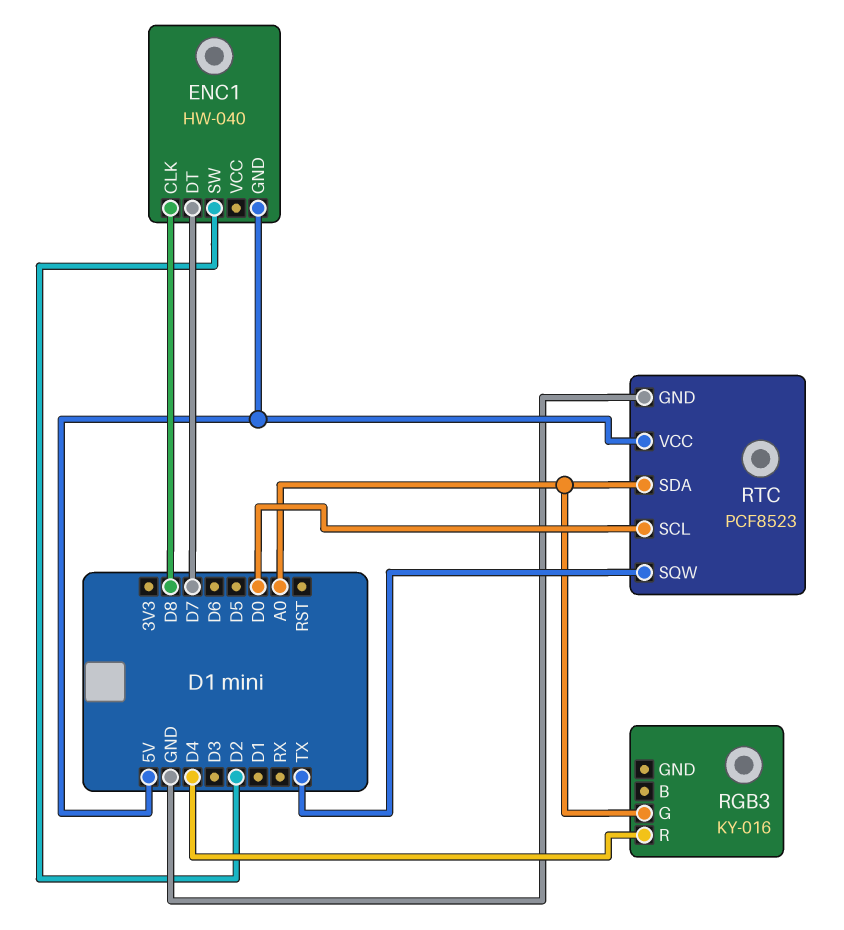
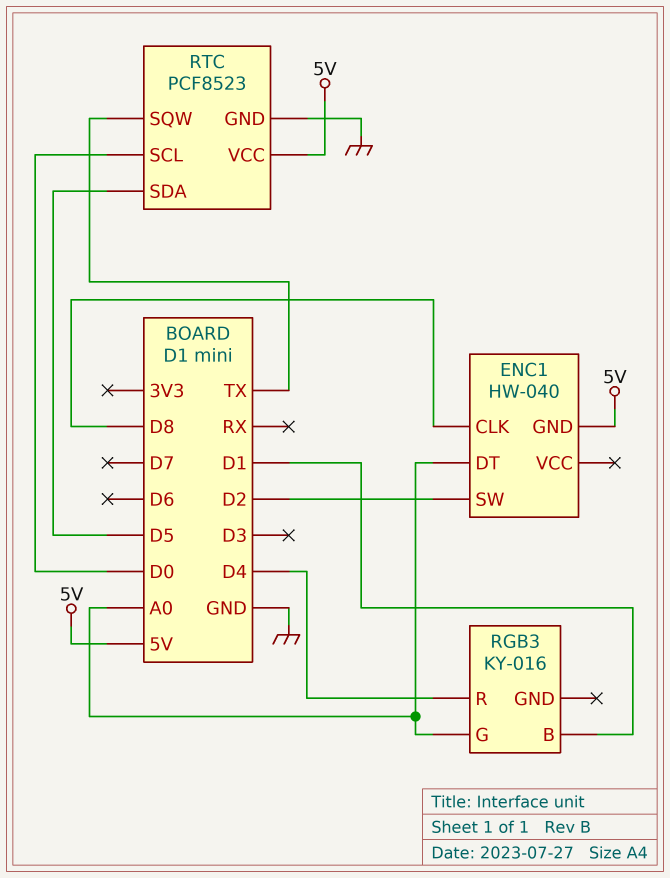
ENC1 pin DT: D7 -> A0
RGB3 pin B: none -> D1
RTC pin SDA: A0 -> D5

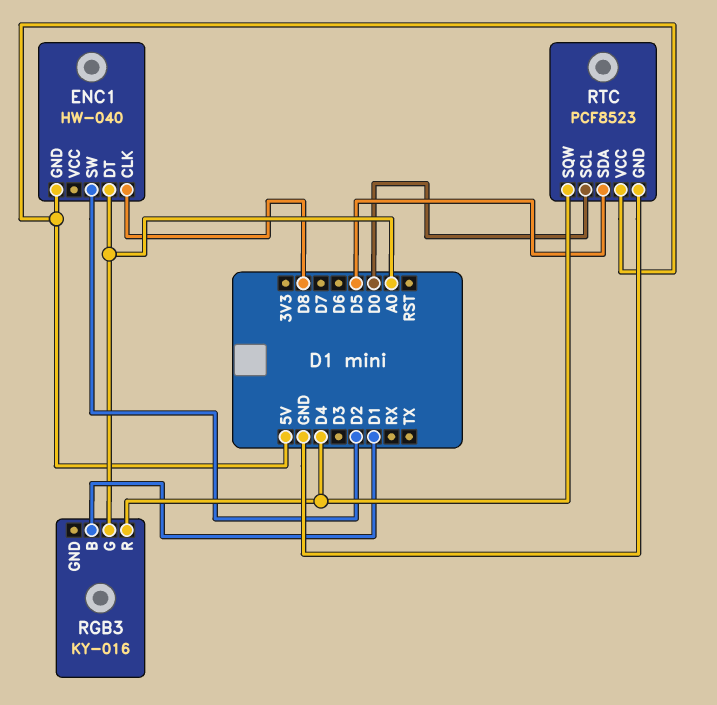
RTC pin SQW: TX -> D4

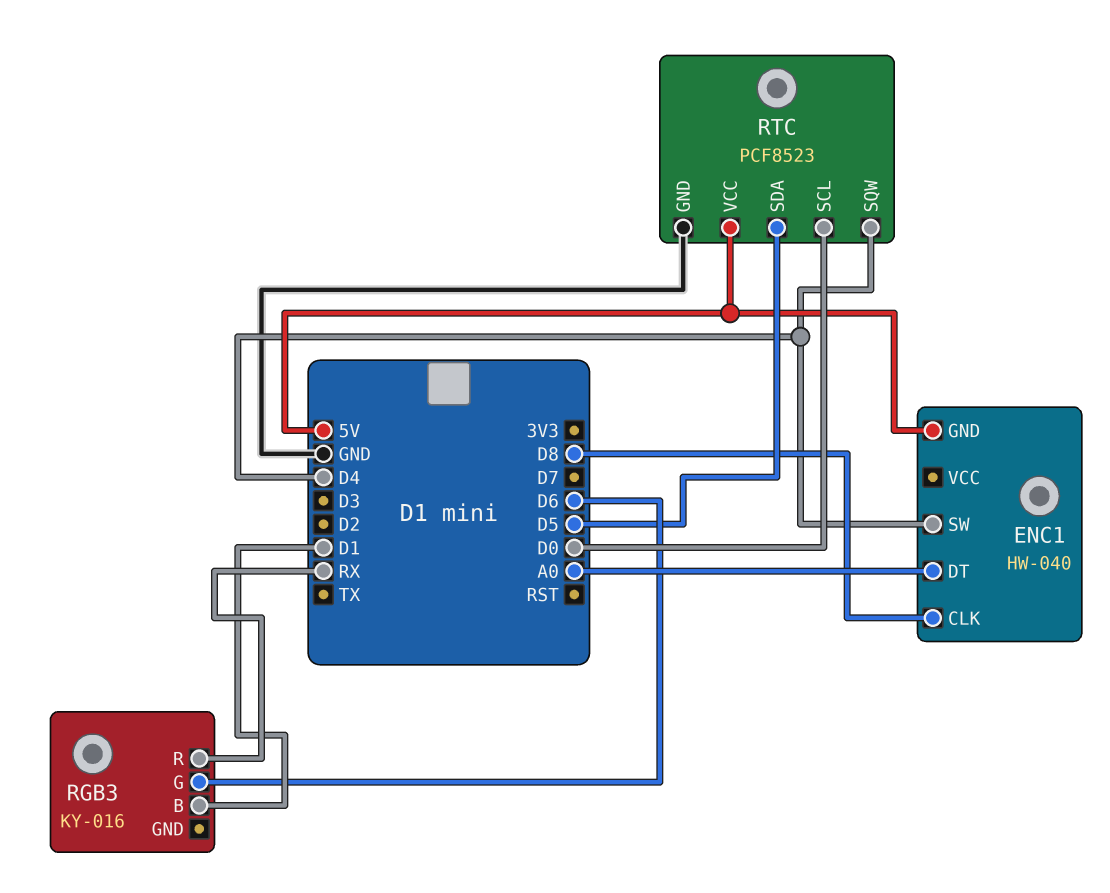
ENC1 pin SW: D2 -> D4
RGB3 pin G: A0 -> D6
RGB3 pin R: D4 -> RX

